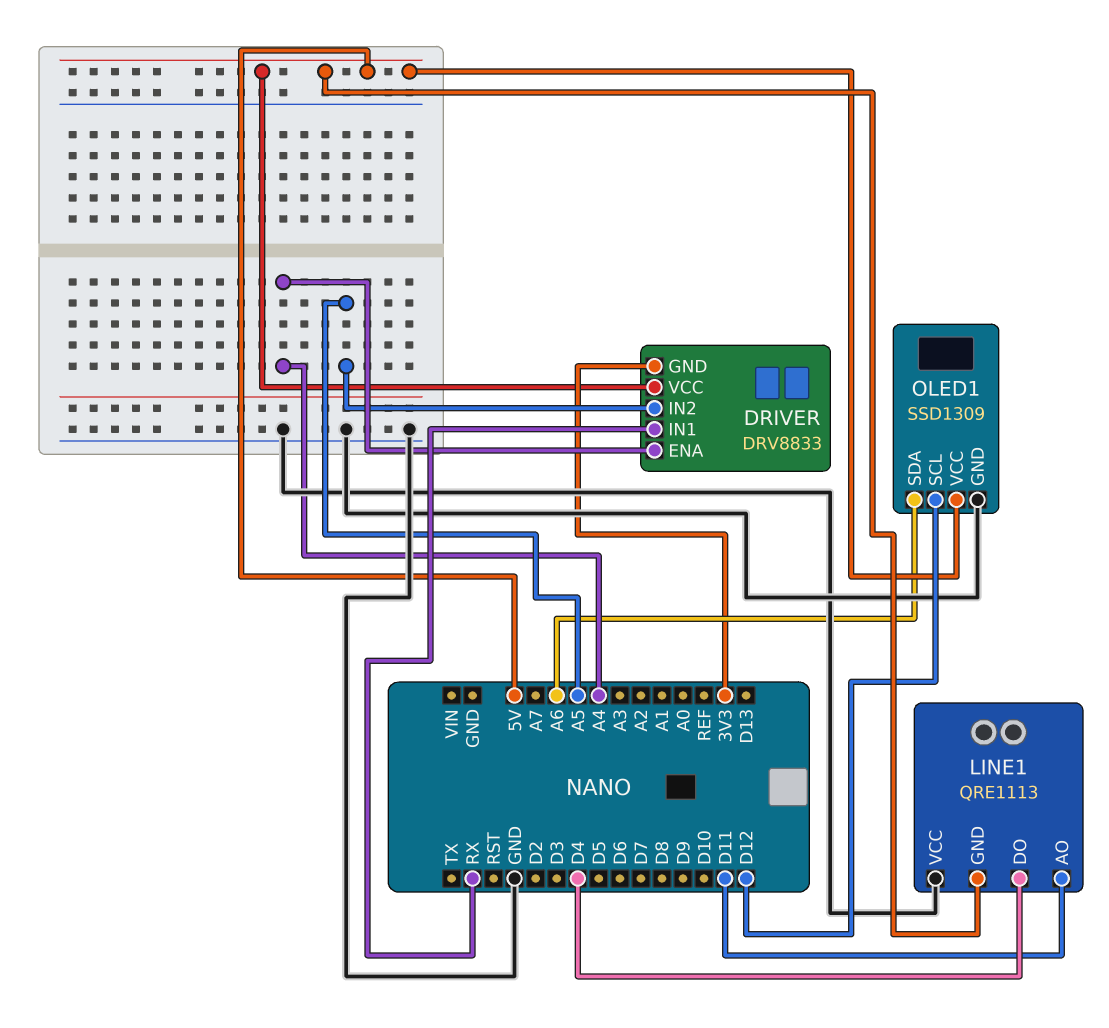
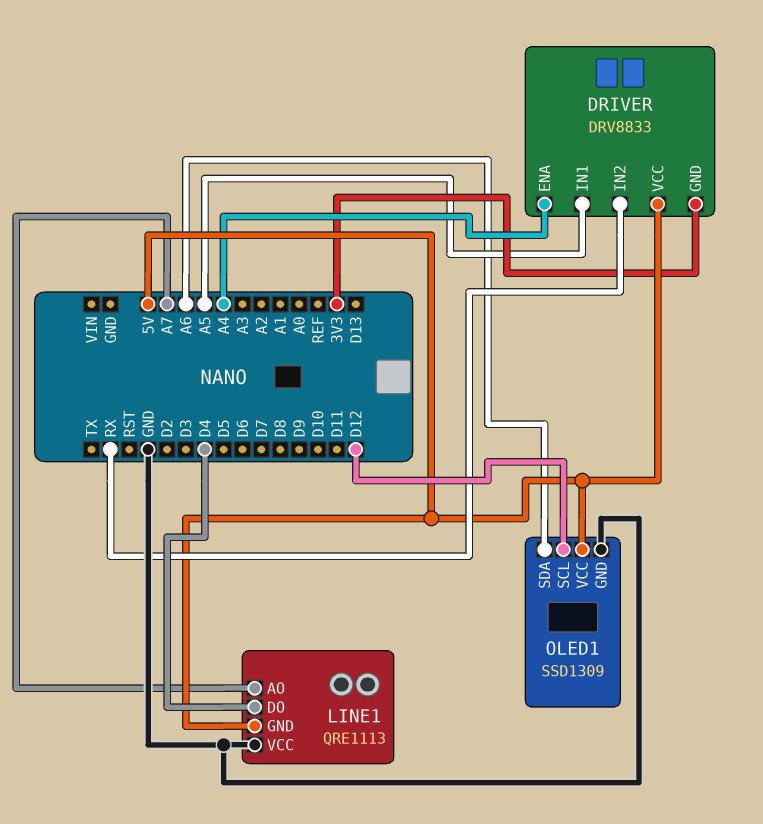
DRIVER pin IN1: RX -> A5
DRIVER pin IN2: A5 -> RX
LINE1 pin AO: D11 -> A7

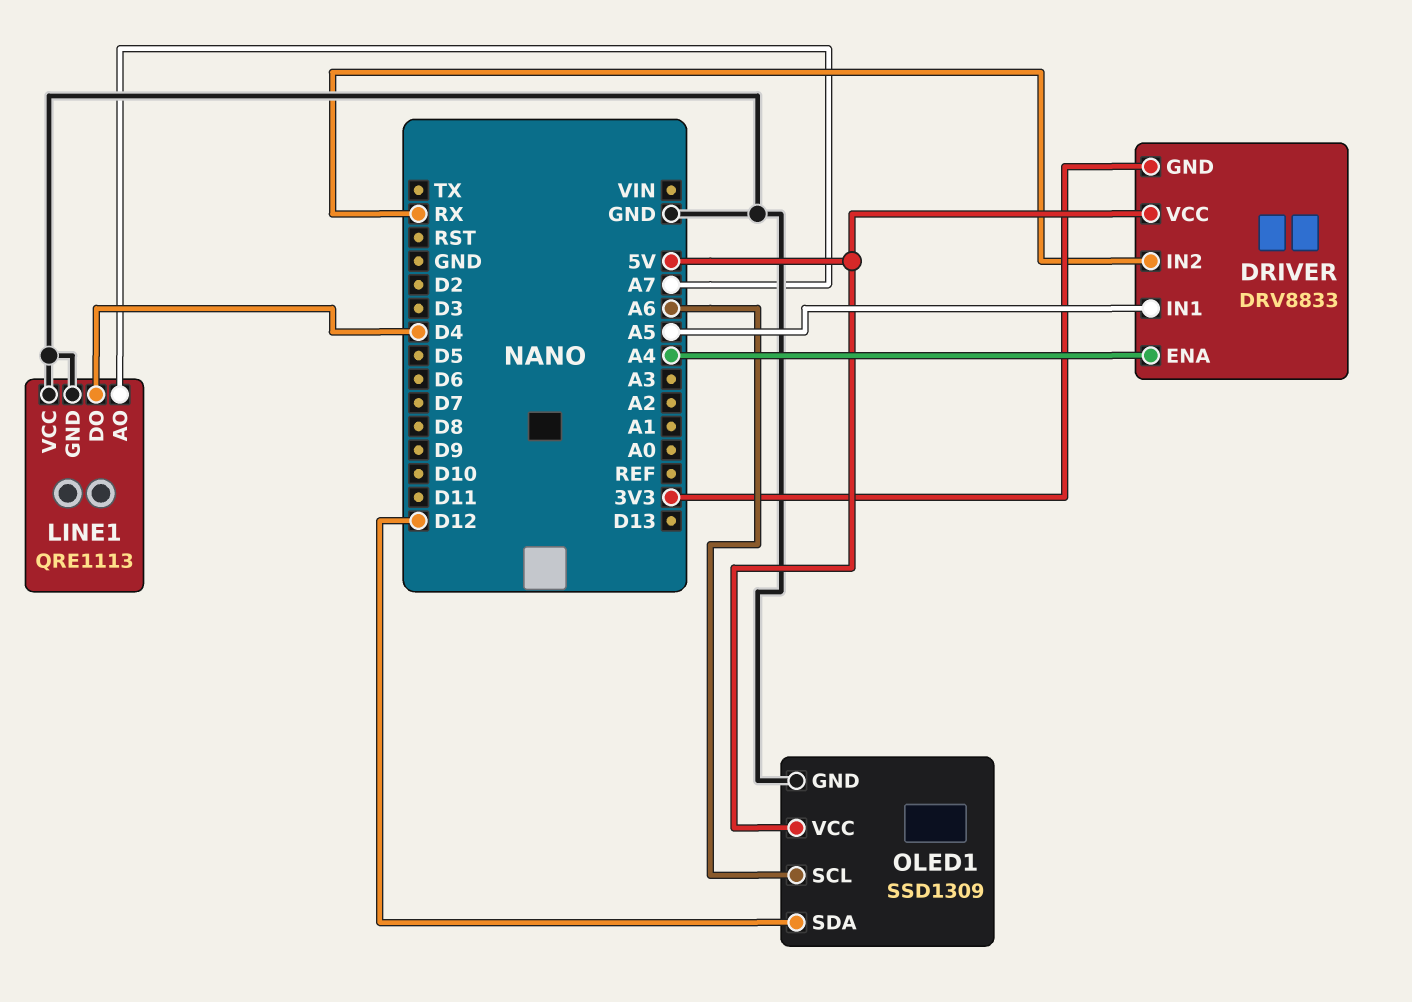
LINE1 pin GND: 5V -> GND
OLED1 pin SCL: D12 -> A6
OLED1 pin SDA: A6 -> D12

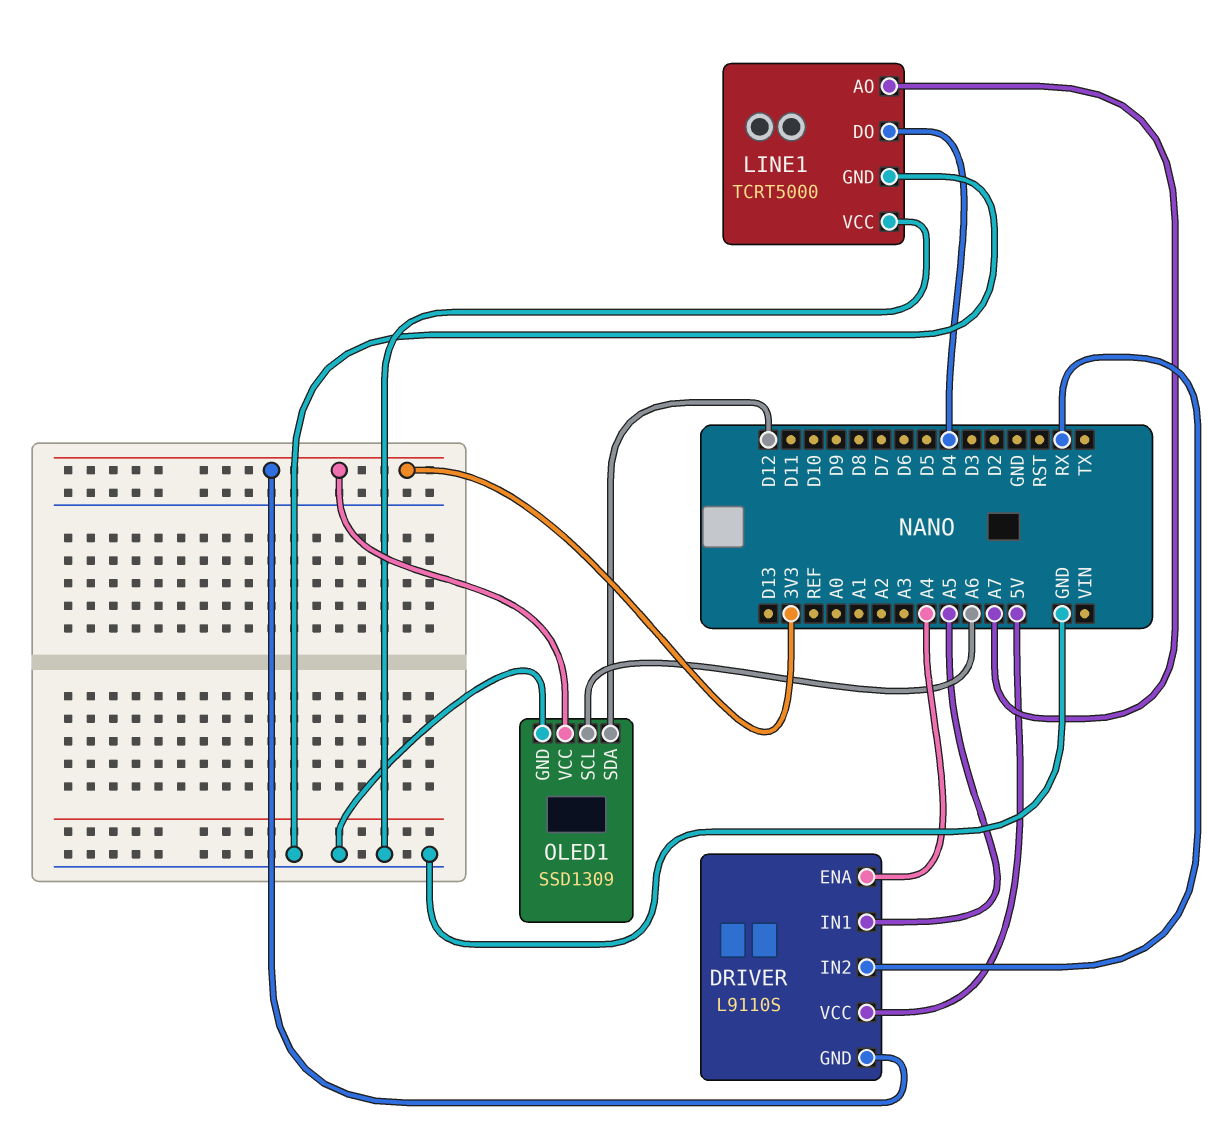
DRIVER: DRV8833 -> L9110S
LINE1: QRE1113 -> TCRT5000
OLED1 pin VCC: 5V -> 3V3

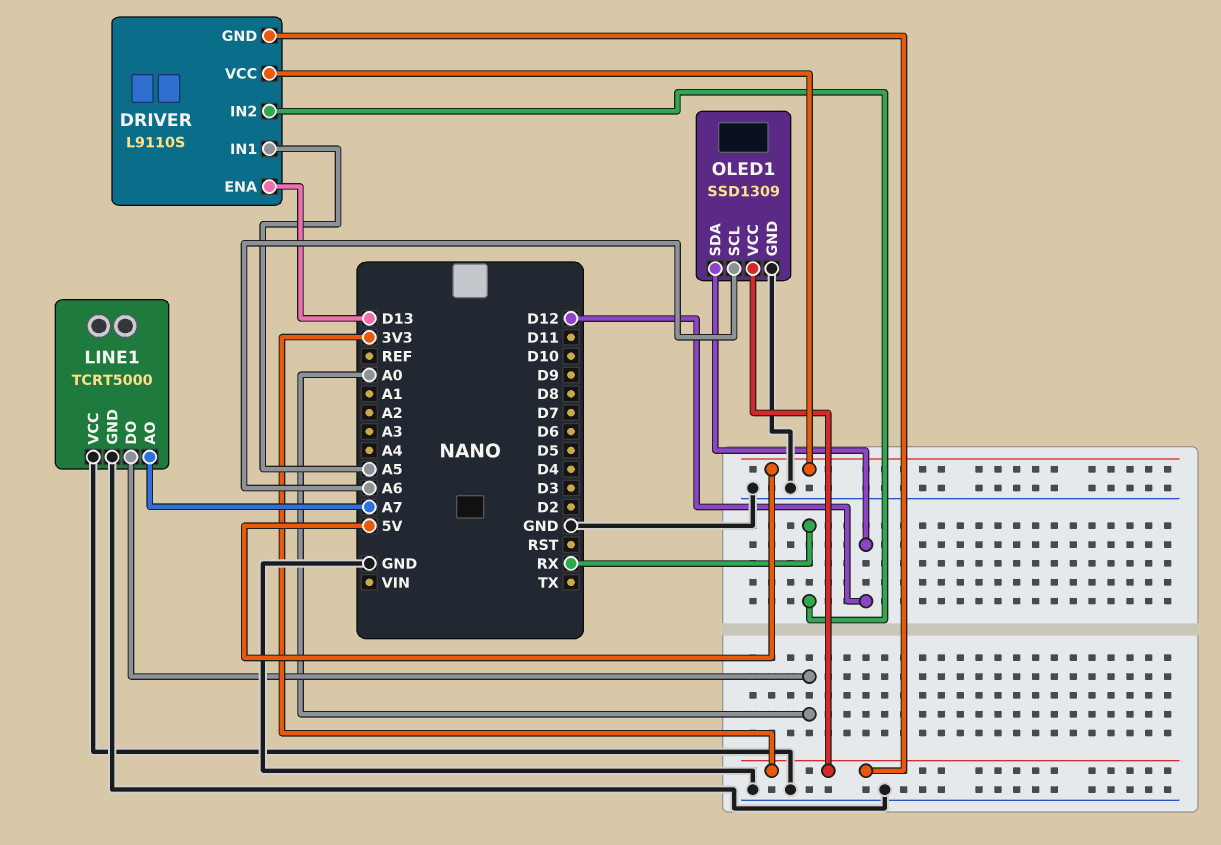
DRIVER pin ENA: A4 -> D13
LINE1 pin DO: D4 -> A0

